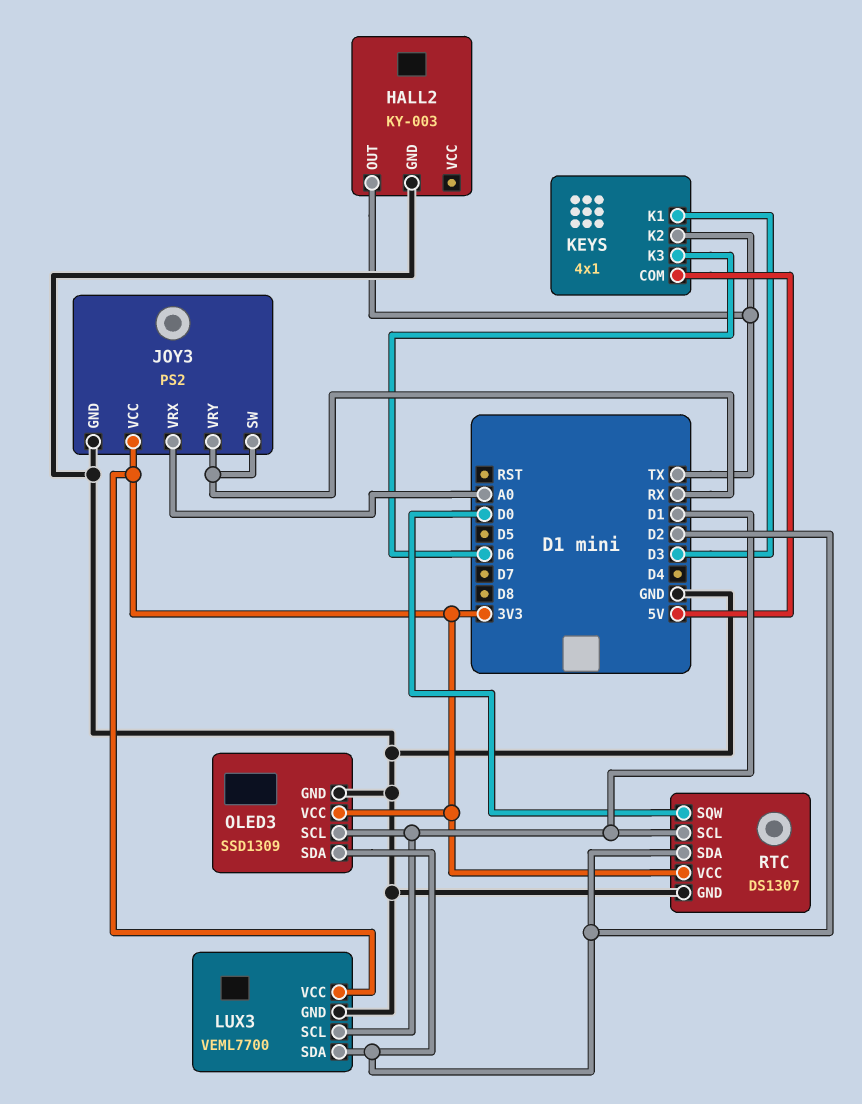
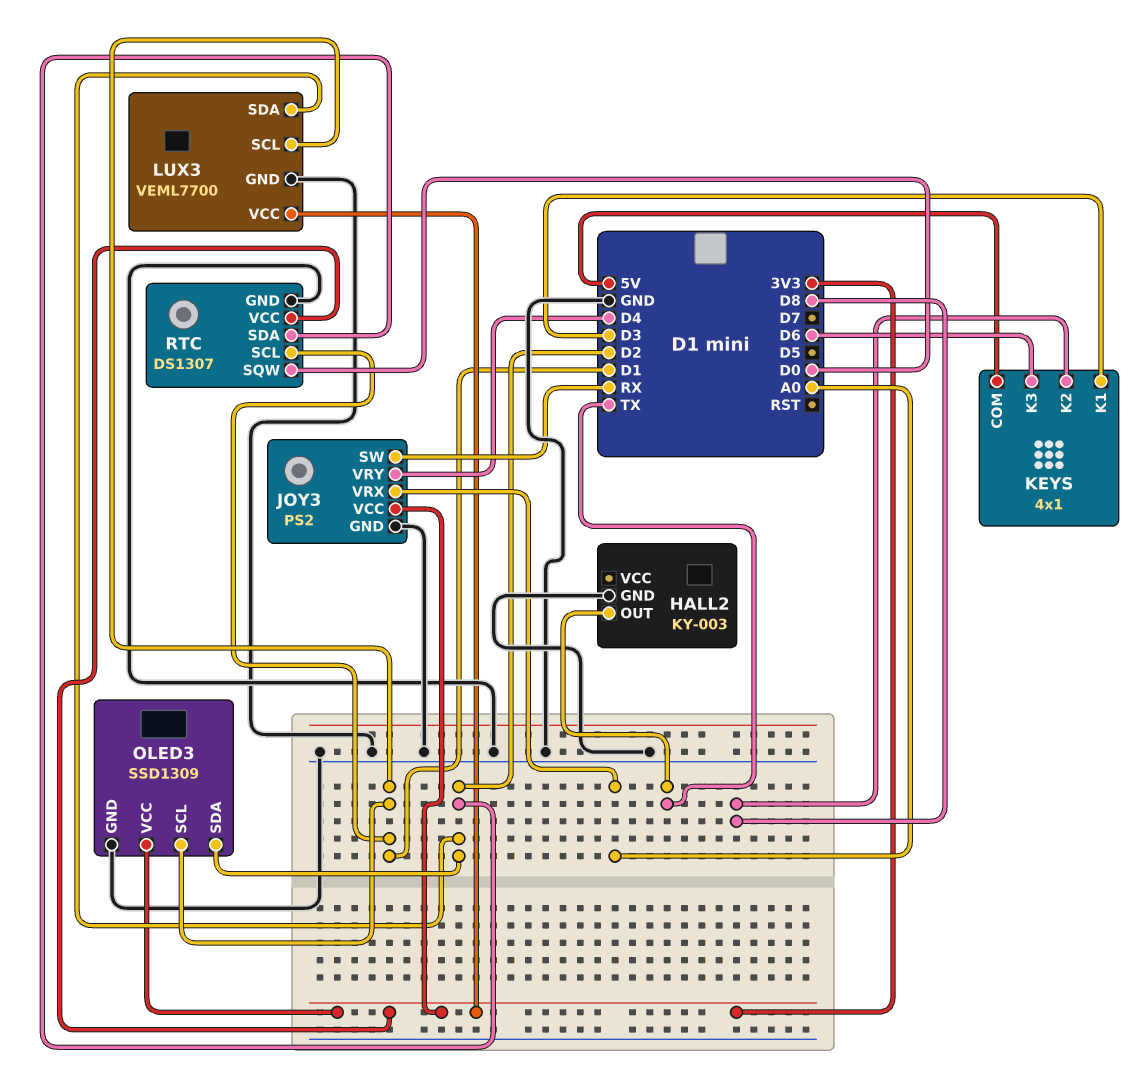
JOY3 pin VRY: RX -> D4
KEYS pin K2: TX -> D8

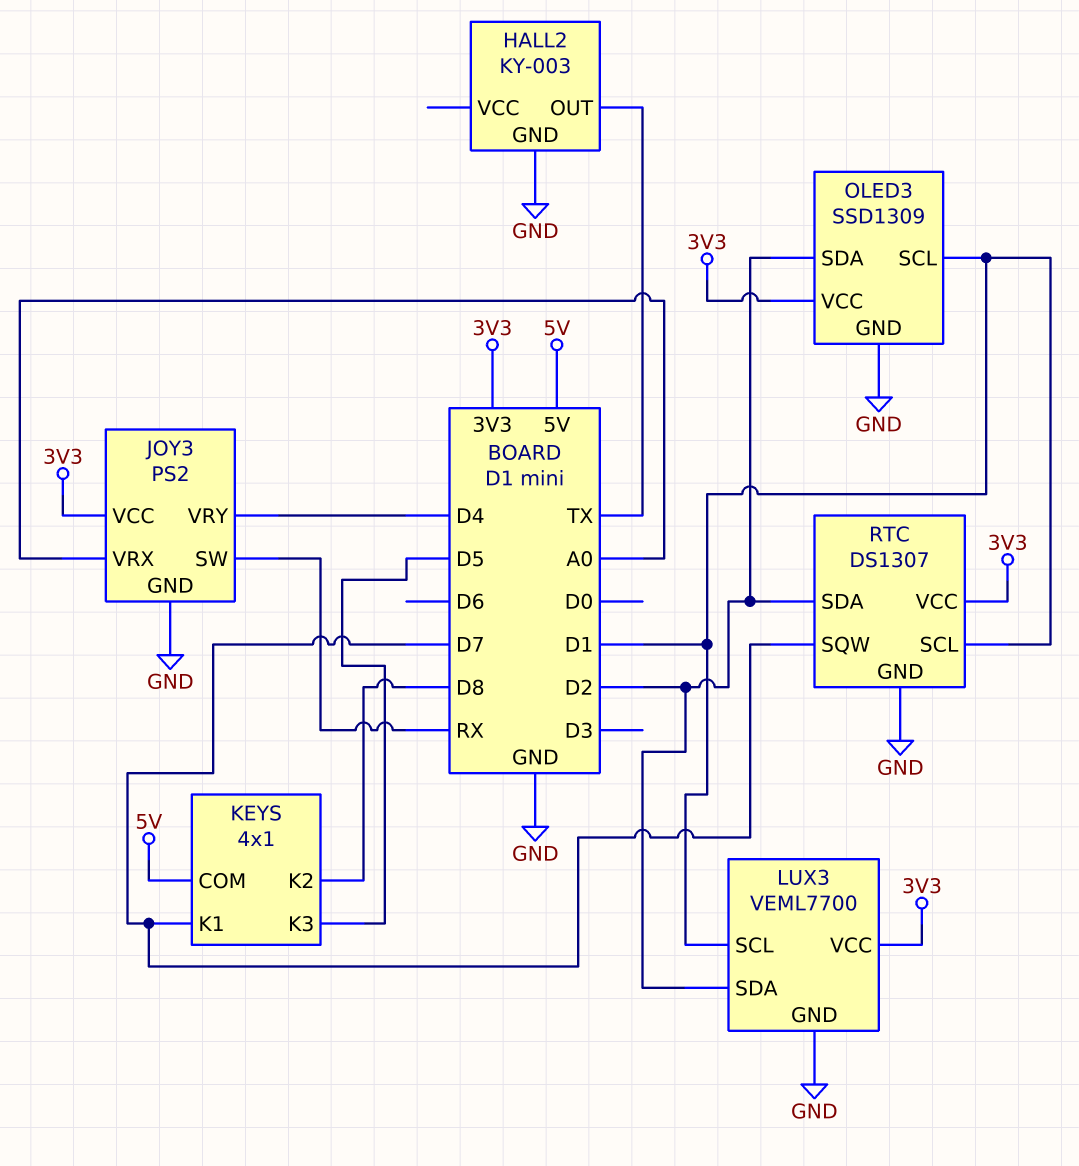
KEYS pin K1: D3 -> D7
KEYS pin K3: D6 -> D5
RTC pin SQW: D0 -> D7

